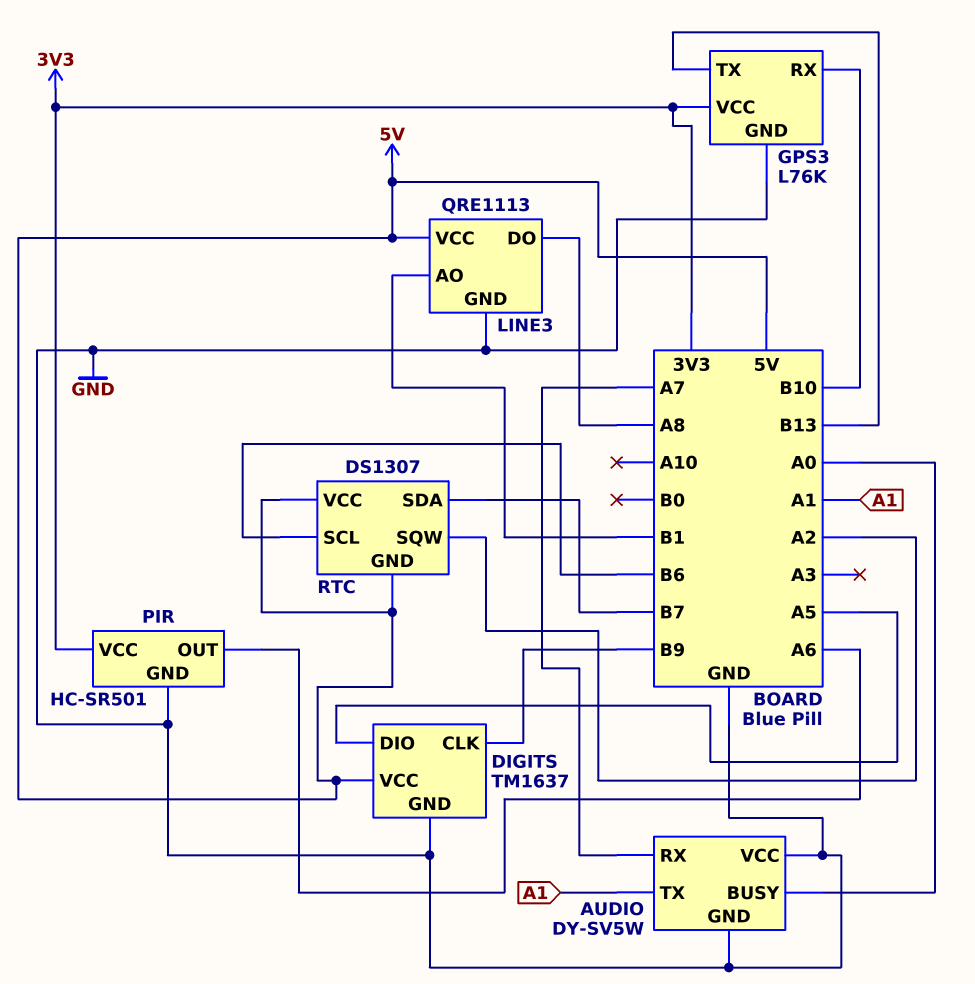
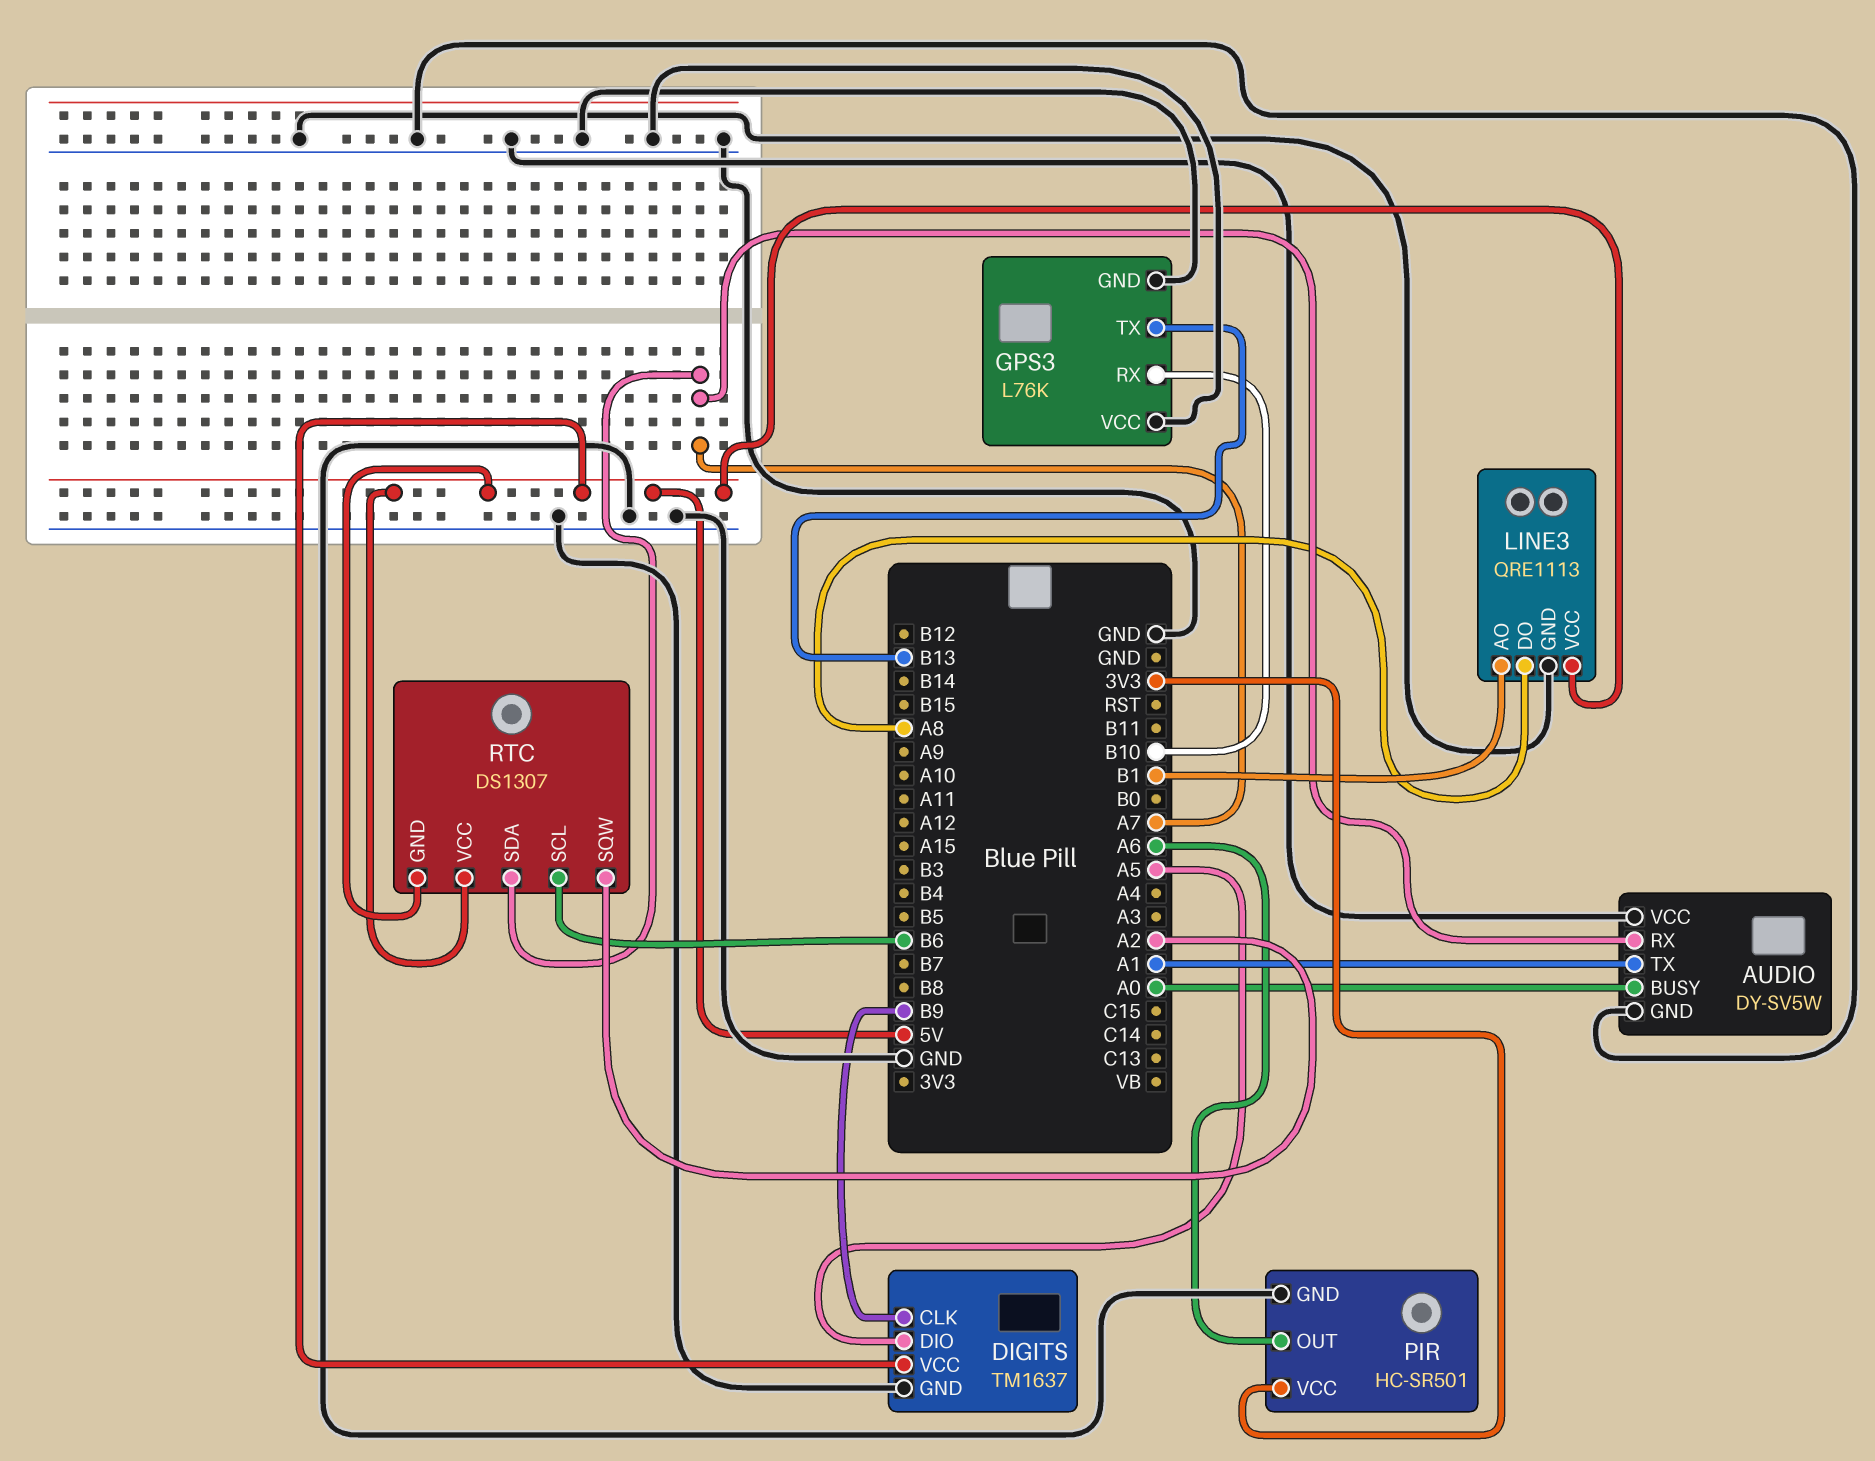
GPS3 pin VCC: 3V3 -> GND
RTC pin SDA: B7 -> A7

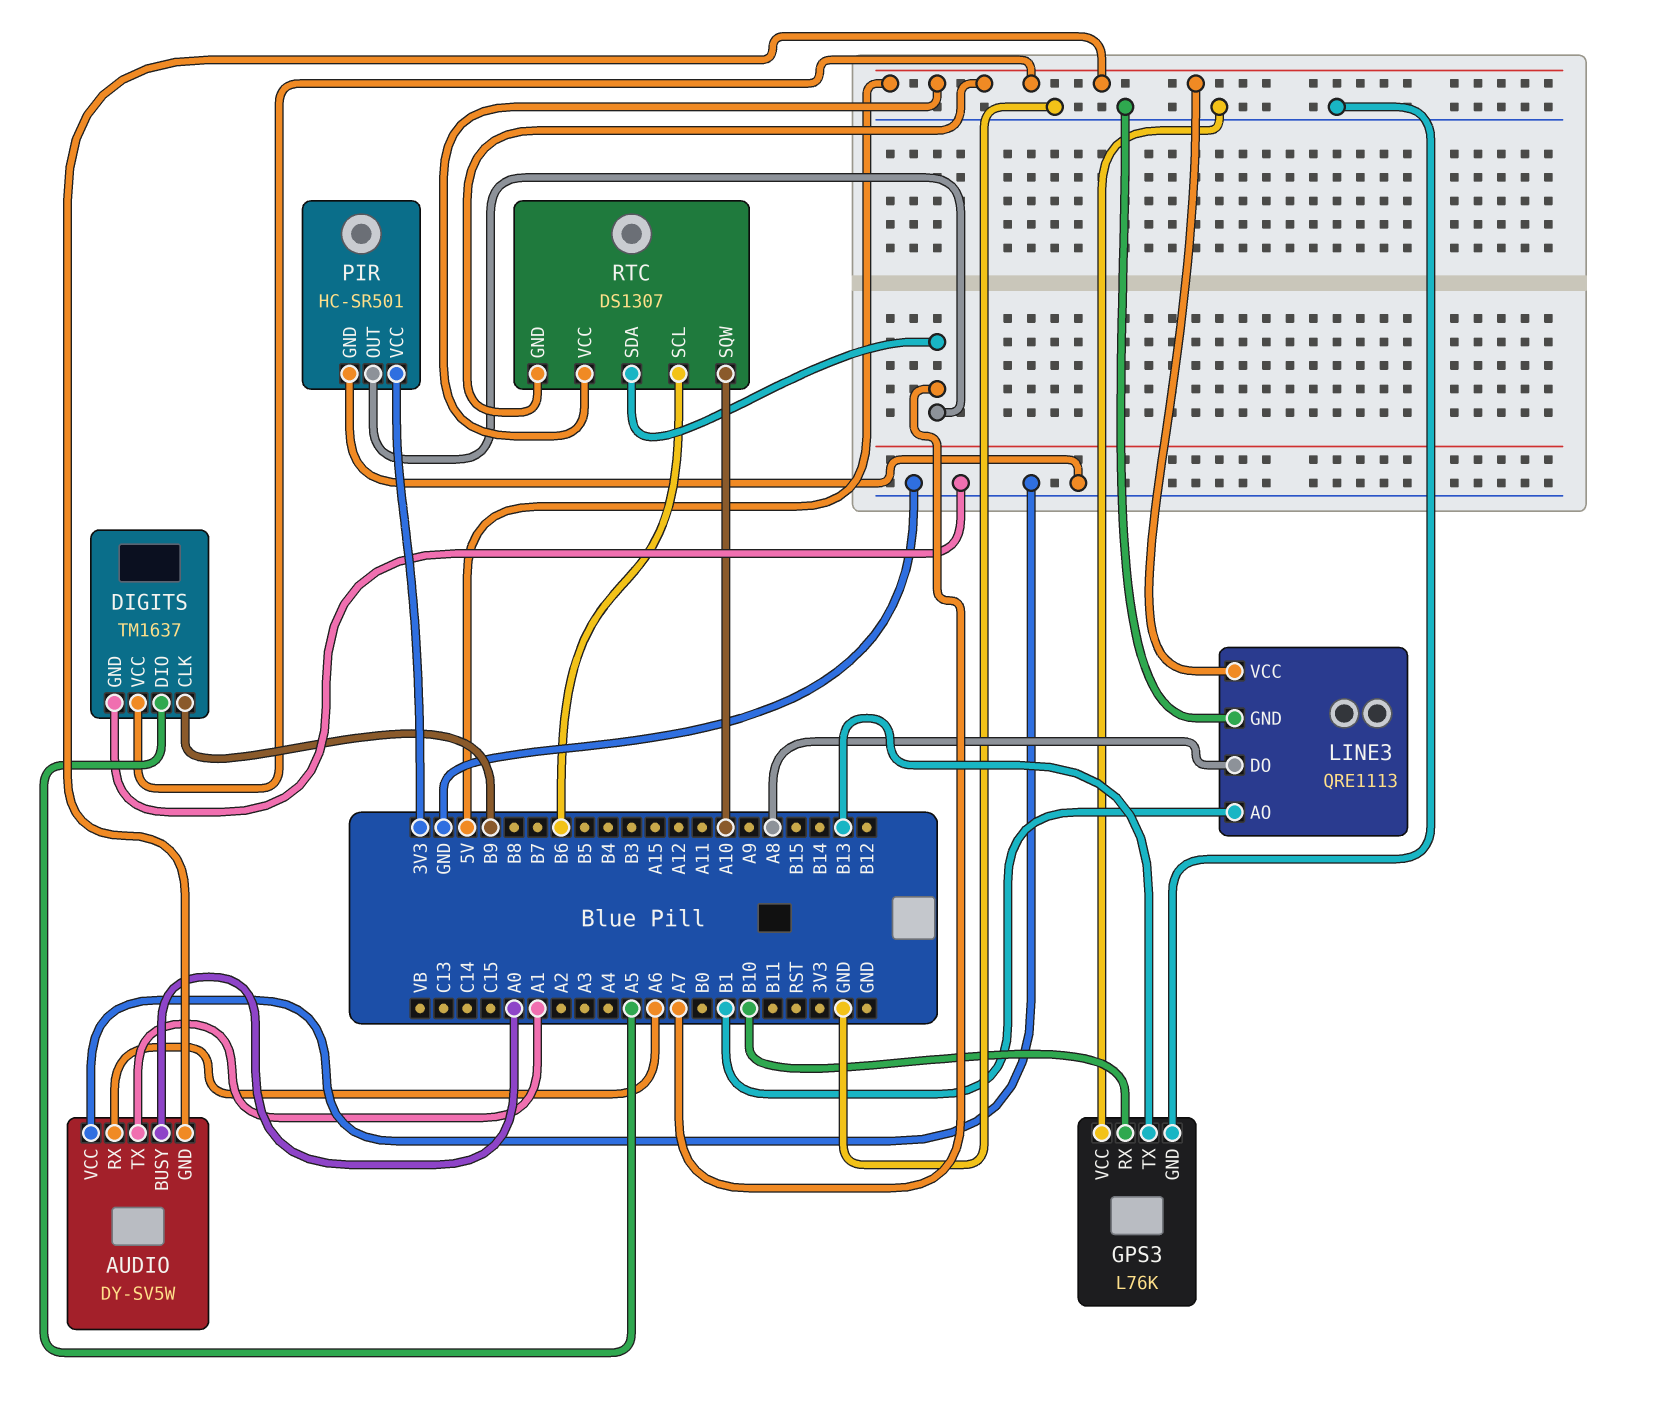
AUDIO pin GND: GND -> 5V
AUDIO pin RX: A7 -> A6
PIR pin OUT: A6 -> A7
RTC pin SQW: A2 -> A10

